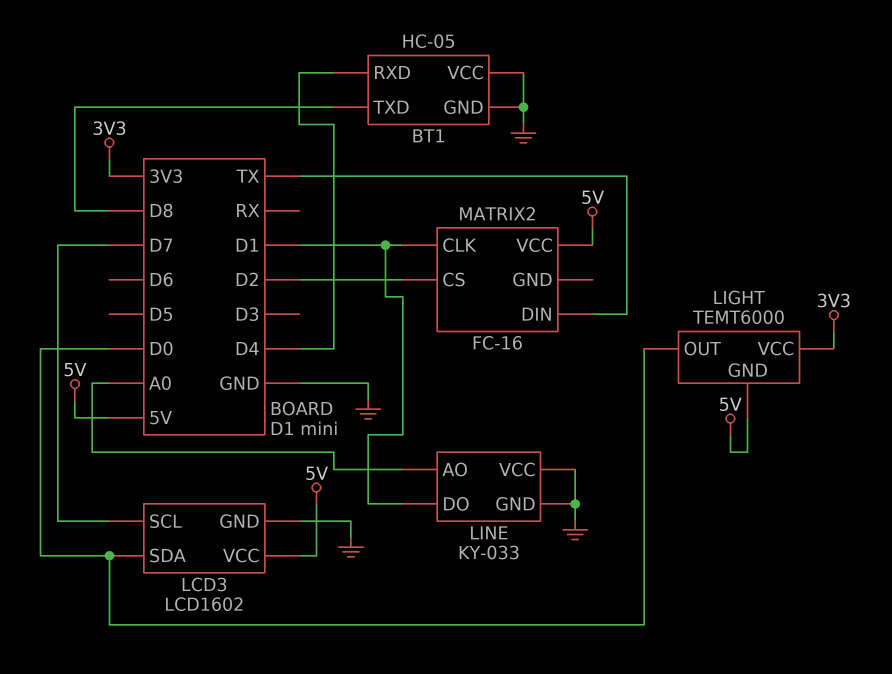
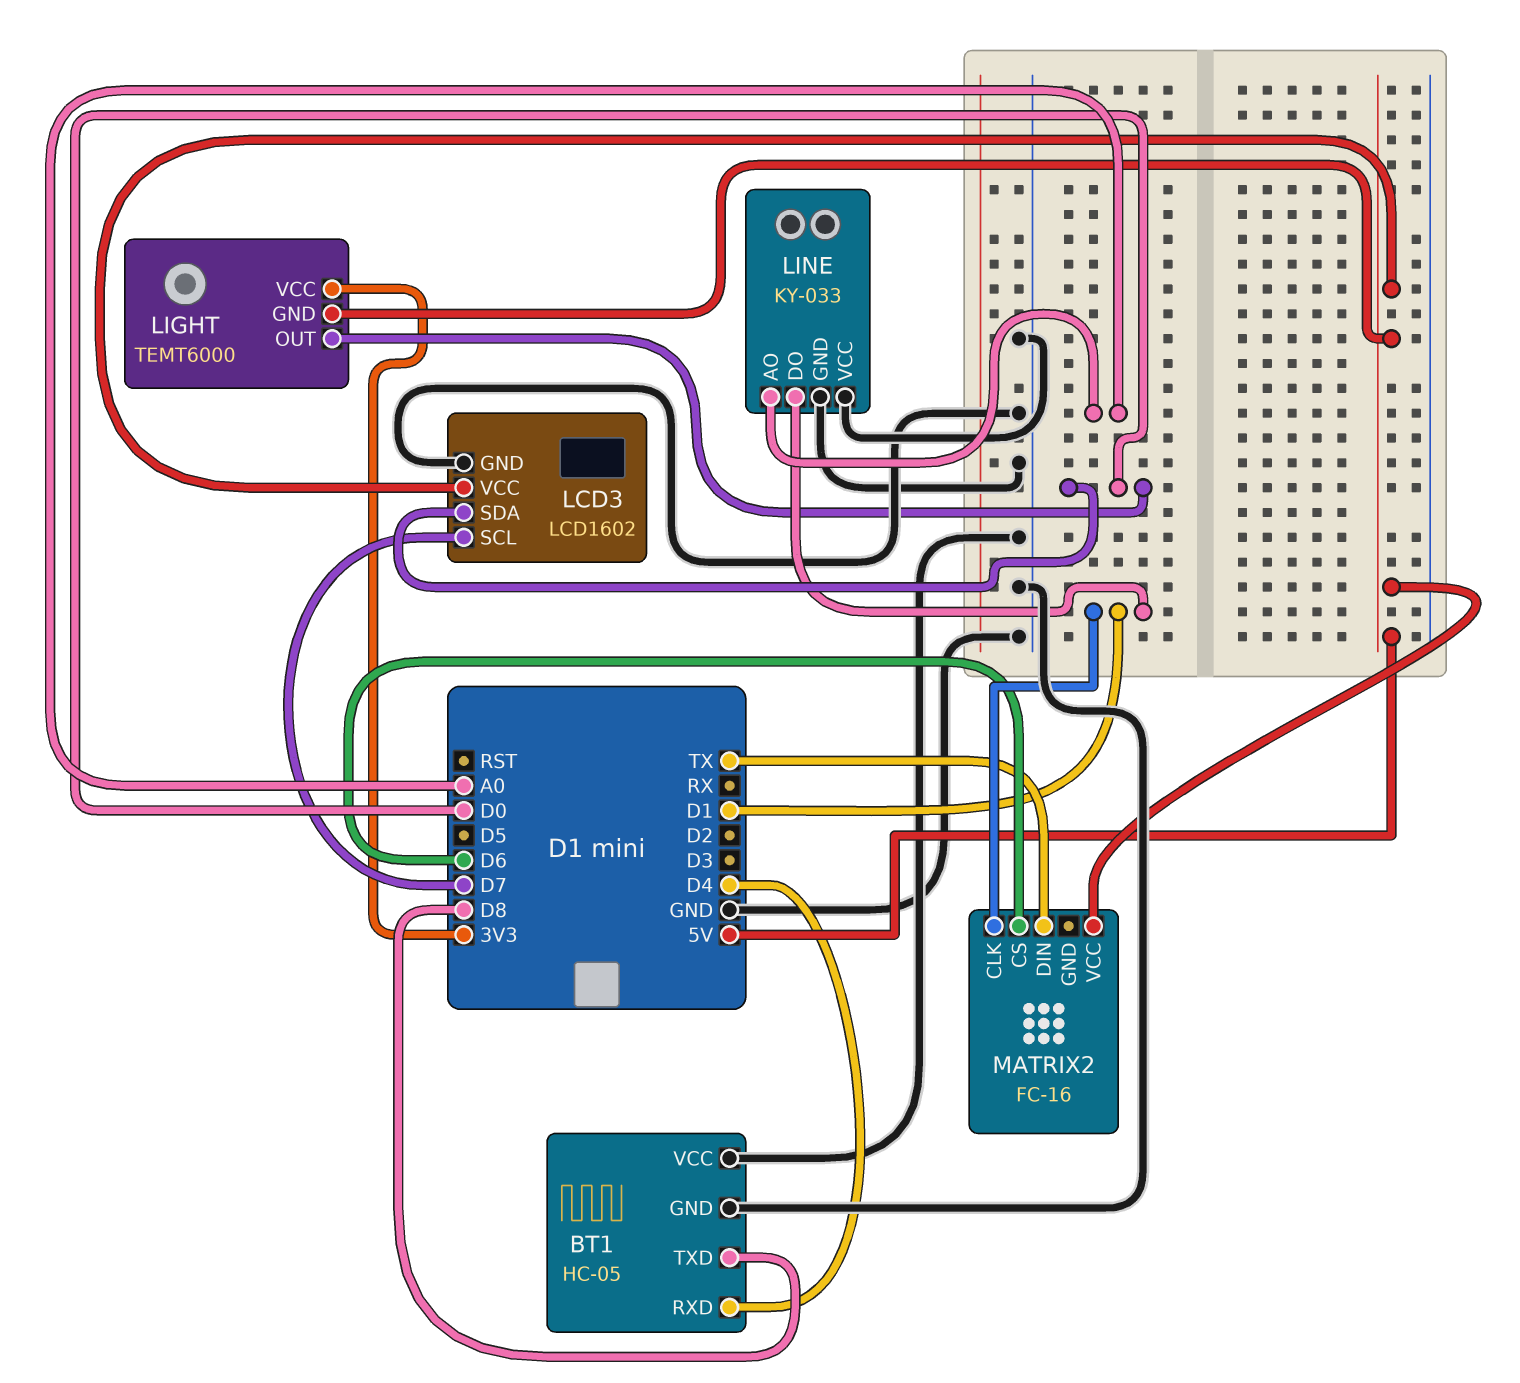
MATRIX2 pin CS: D2 -> D6

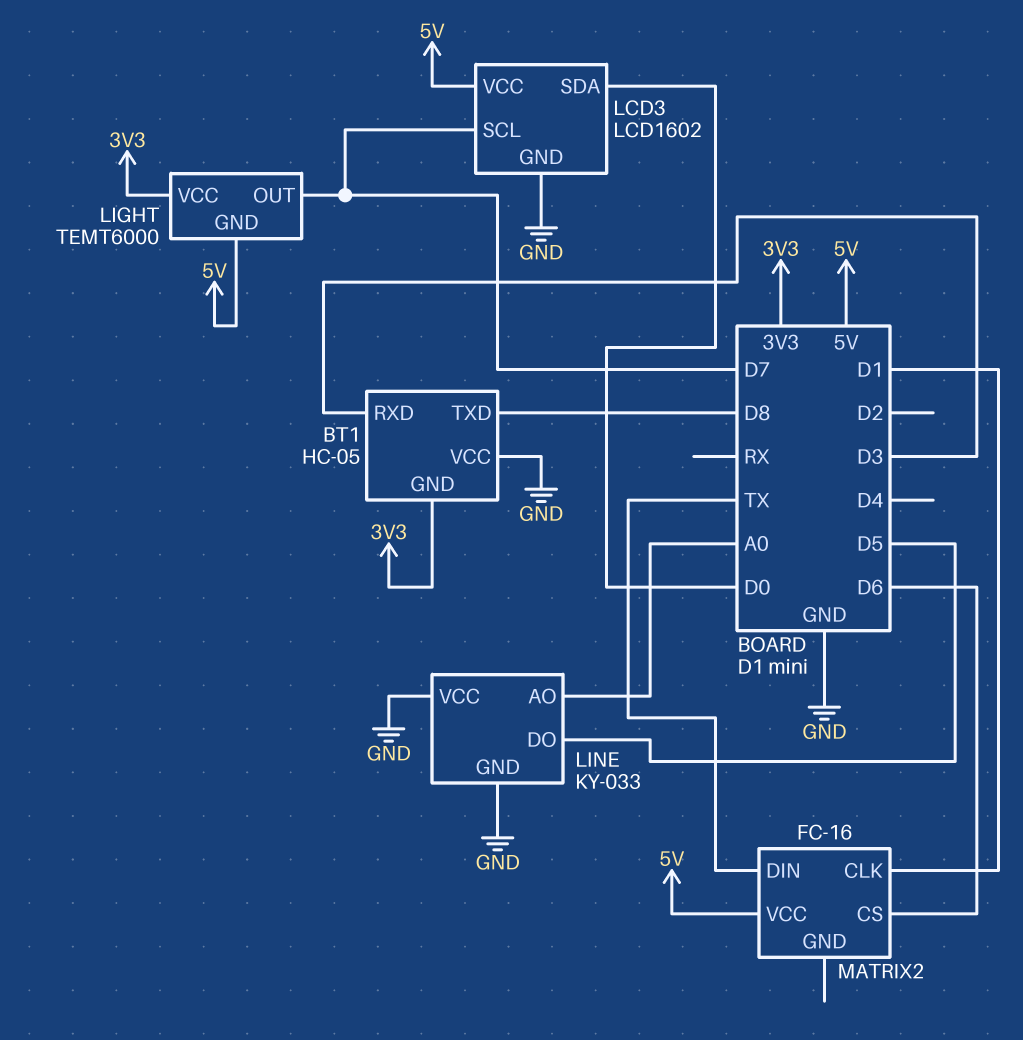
BT1 pin GND: GND -> 3V3
BT1 pin RXD: D4 -> D3
LIGHT pin OUT: D0 -> D7
LINE pin DO: D1 -> D5

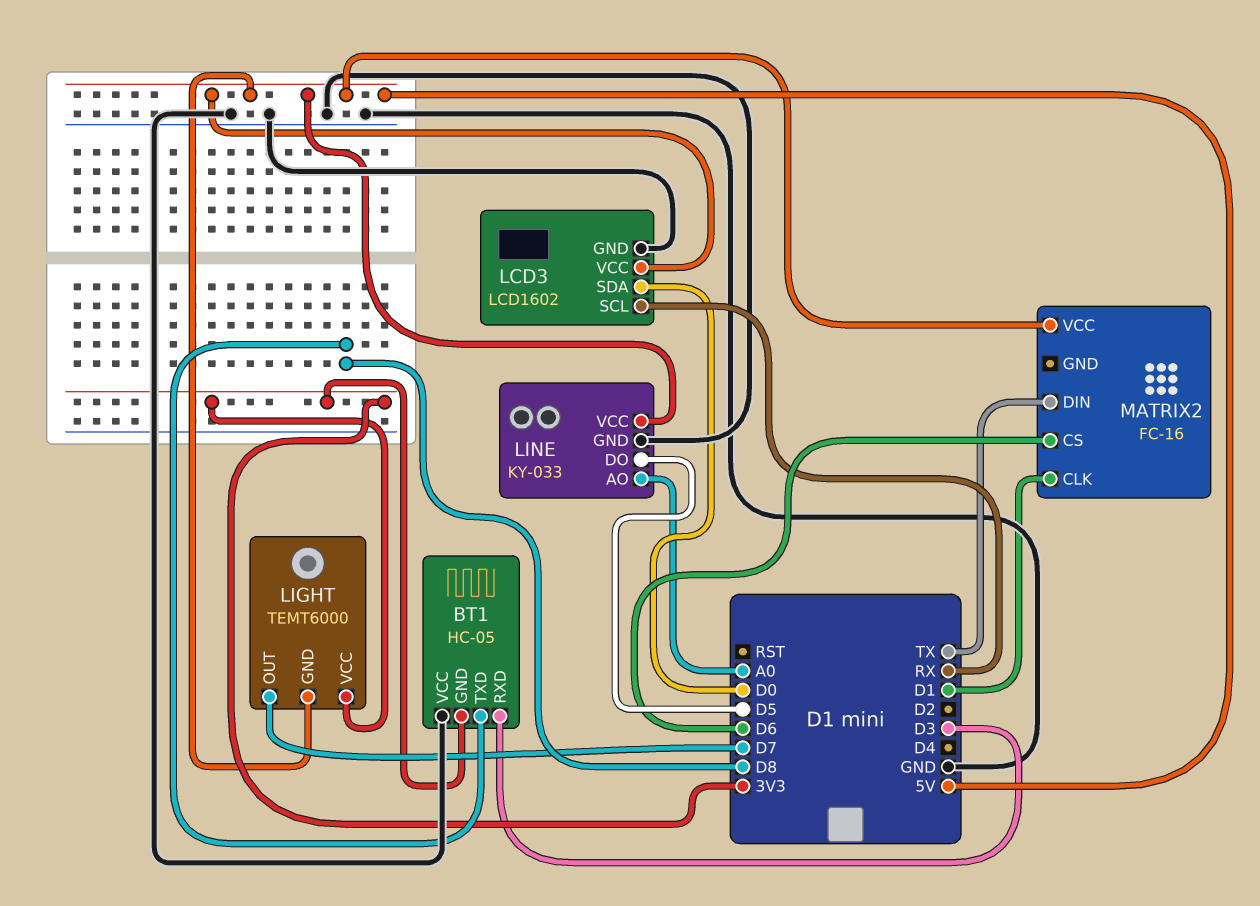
LCD3 pin SCL: D7 -> RX
LINE pin VCC: GND -> 5V

